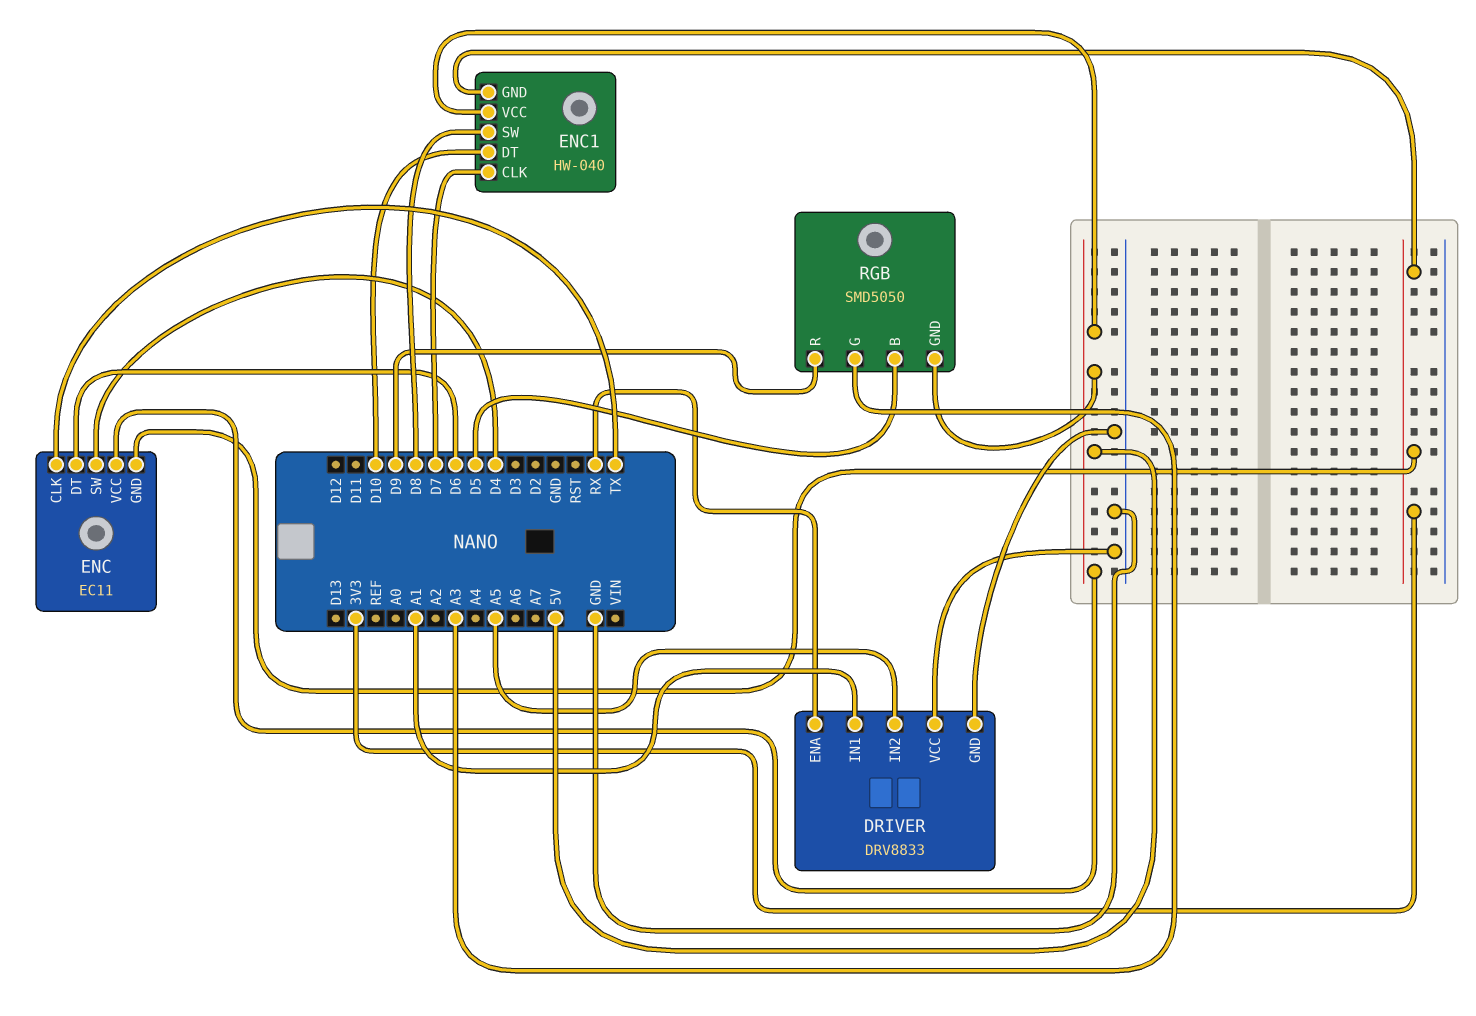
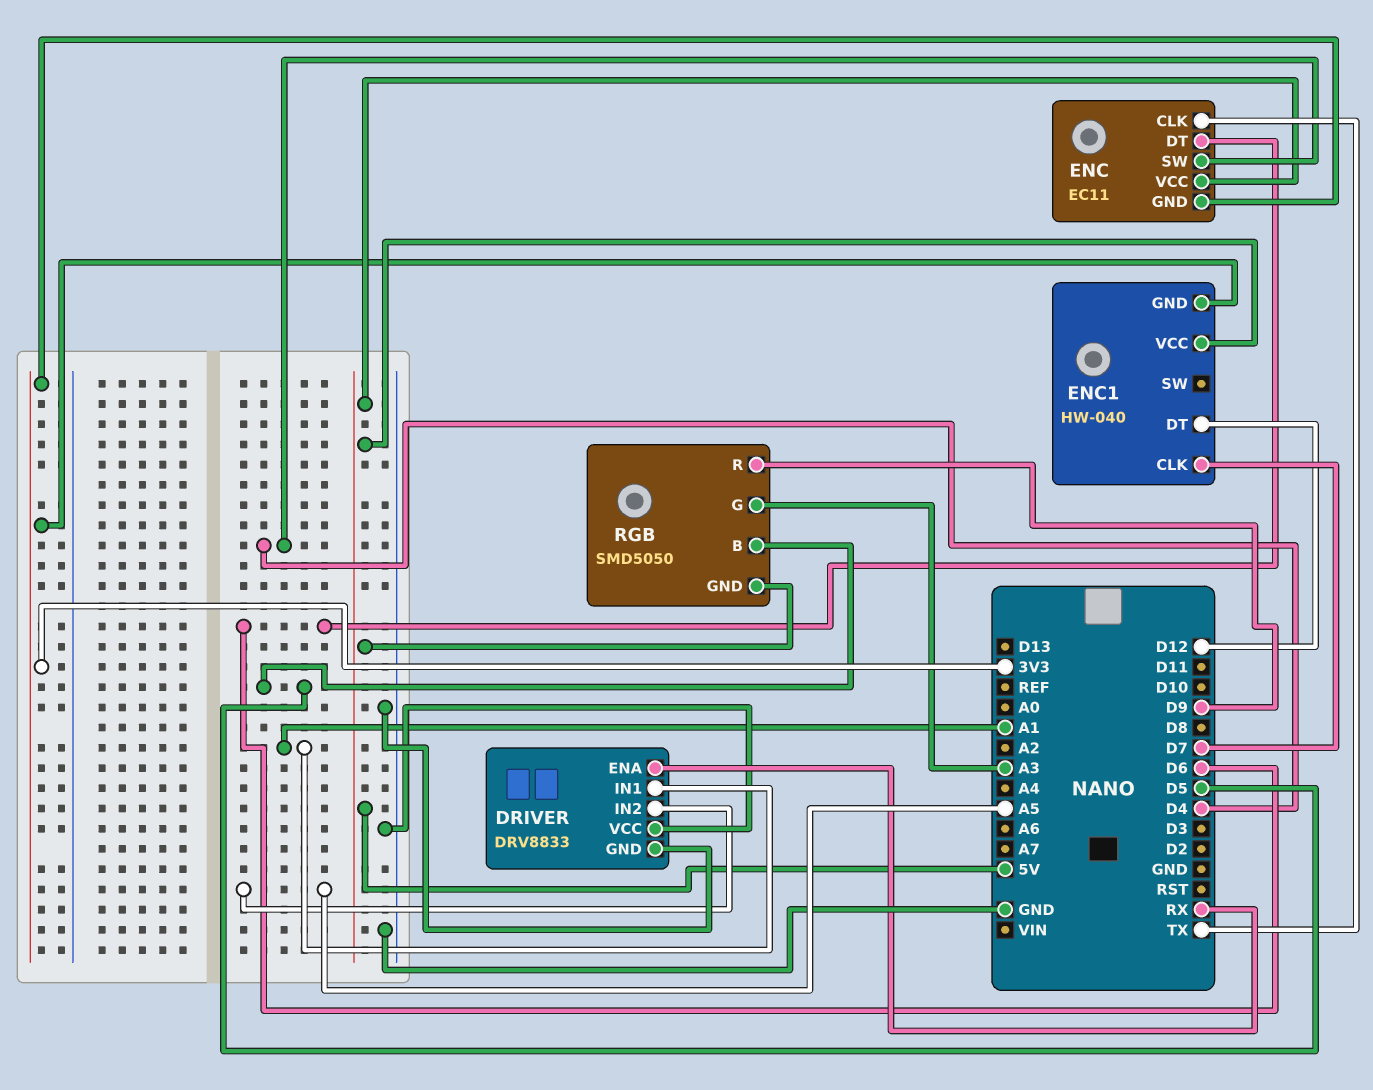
ENC1 pin DT: D10 -> D12
ENC1 pin SW: D8 -> none

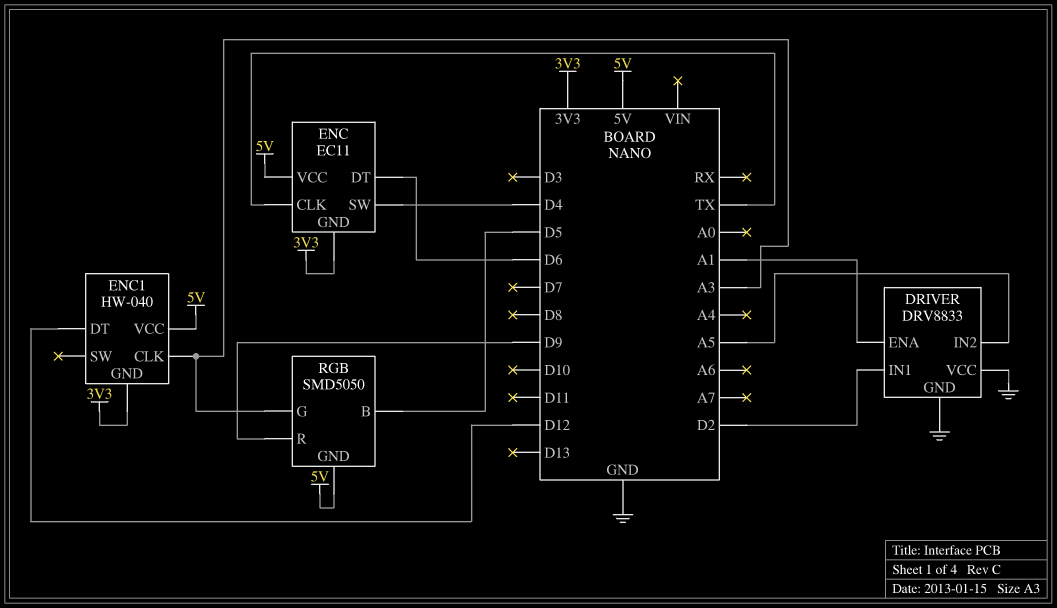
DRIVER pin ENA: RX -> A1
DRIVER pin IN1: A1 -> D2
ENC1 pin CLK: D7 -> A3

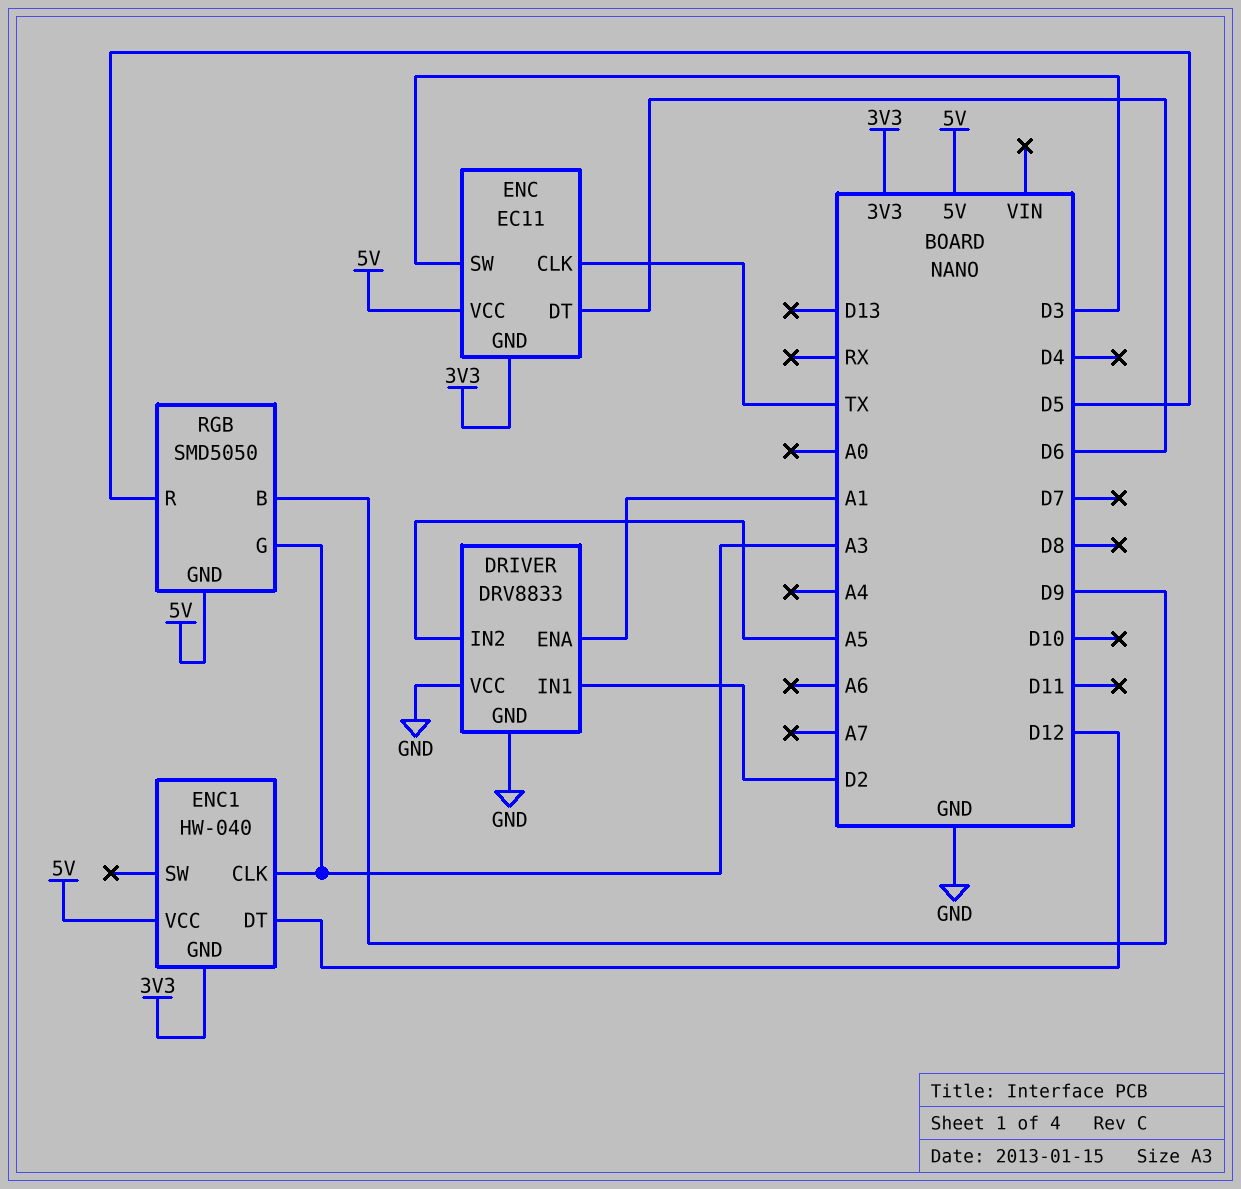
ENC pin SW: D4 -> D3
RGB pin B: D5 -> D9
RGB pin R: D9 -> D5

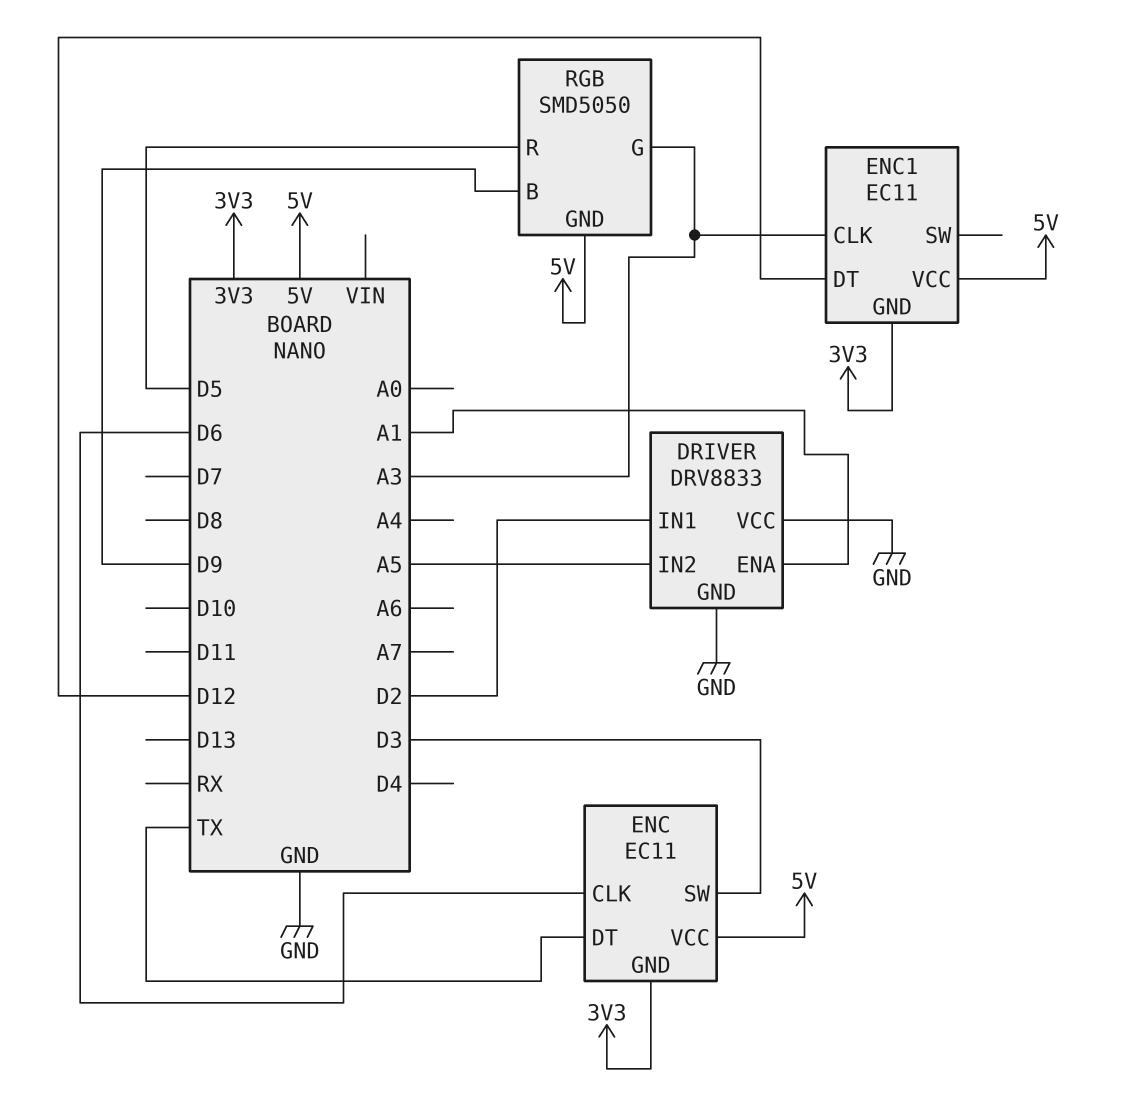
ENC pin CLK: TX -> D6
ENC pin DT: D6 -> TX
ENC1: HW-040 -> EC11

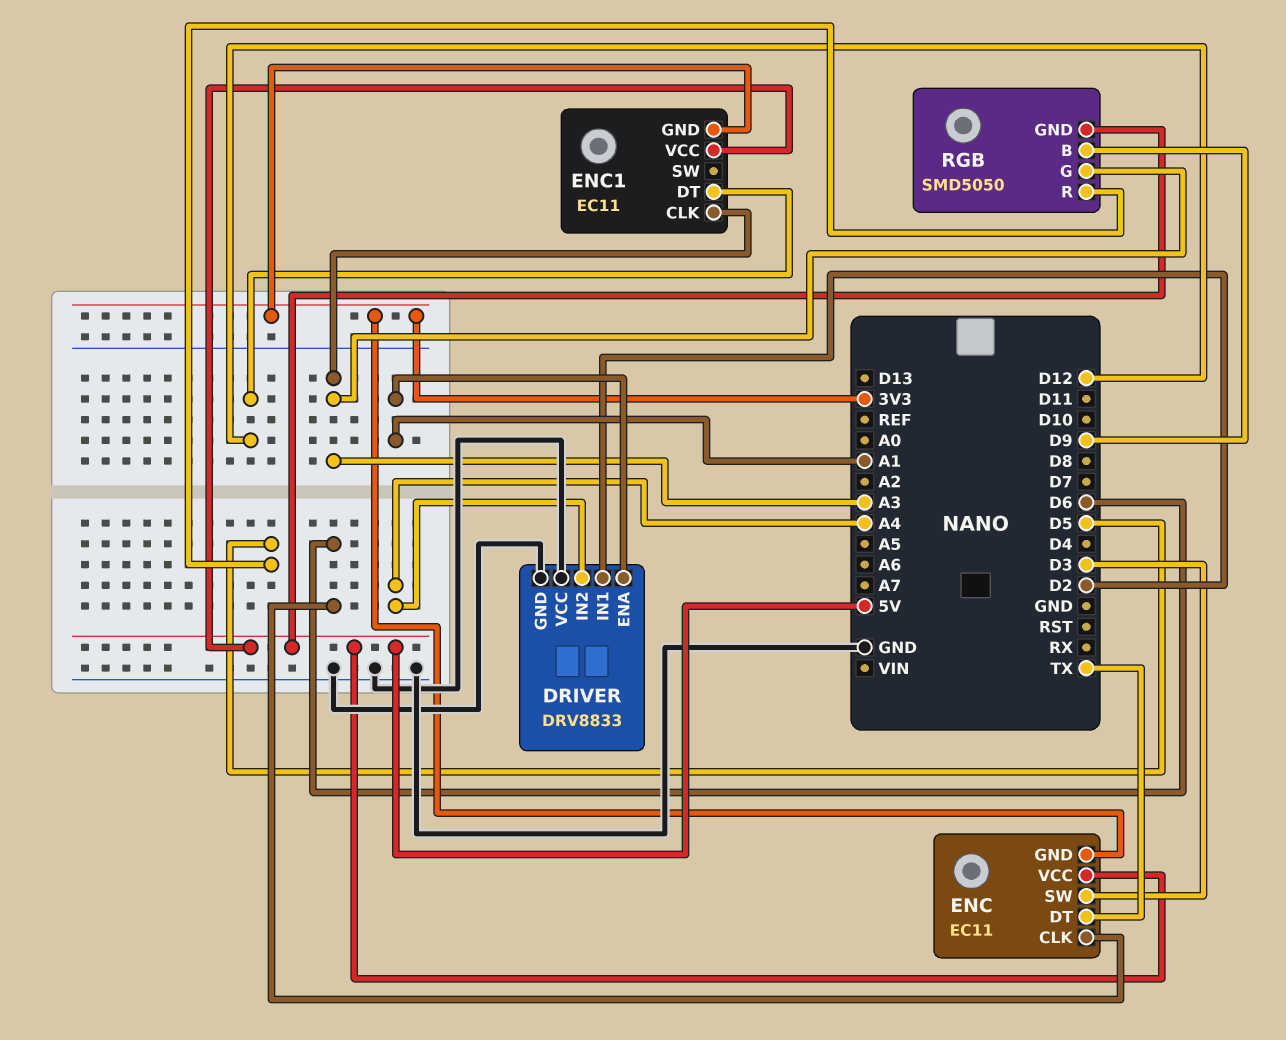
DRIVER pin IN2: A5 -> A4

